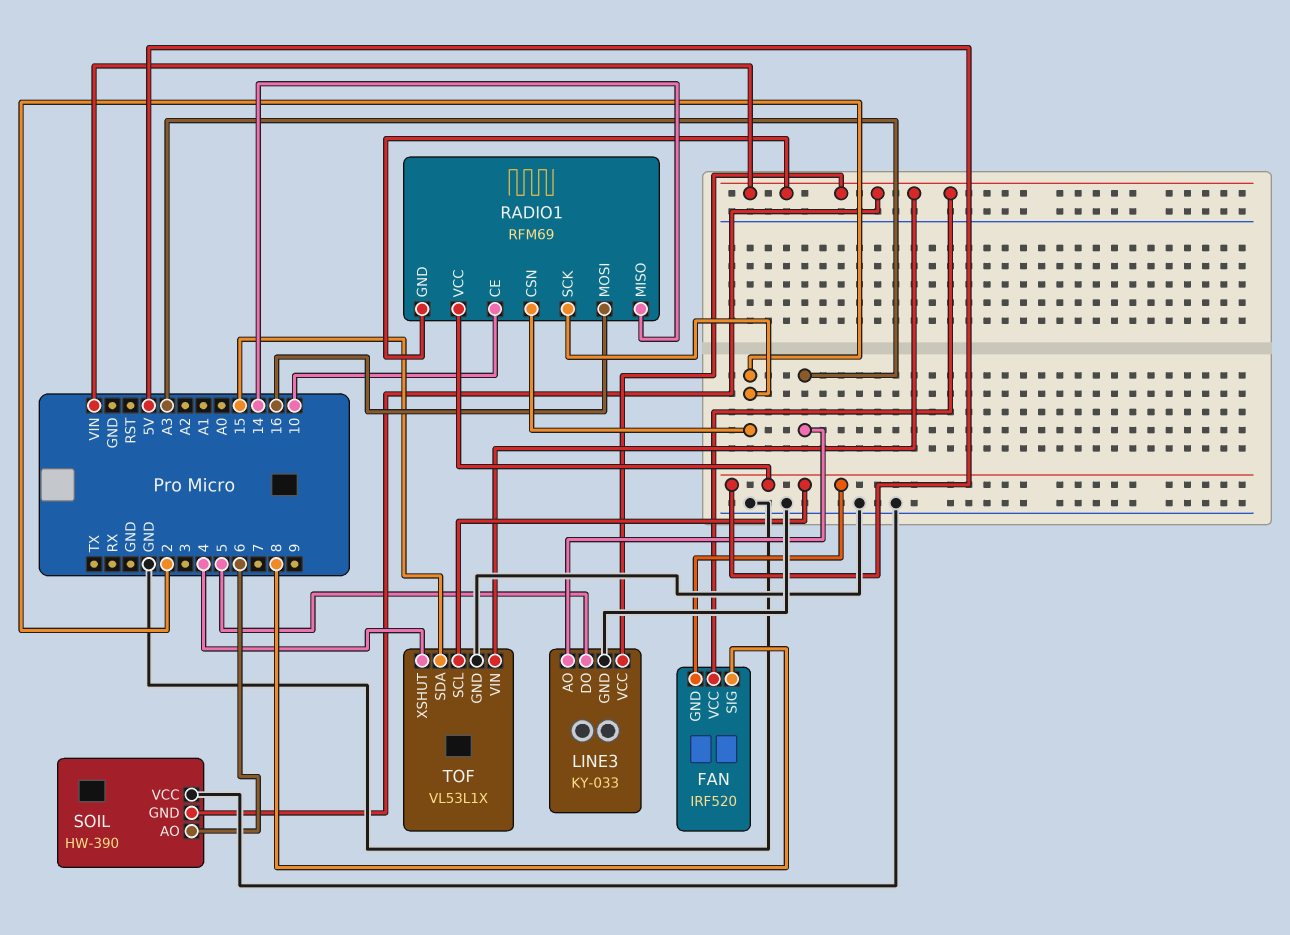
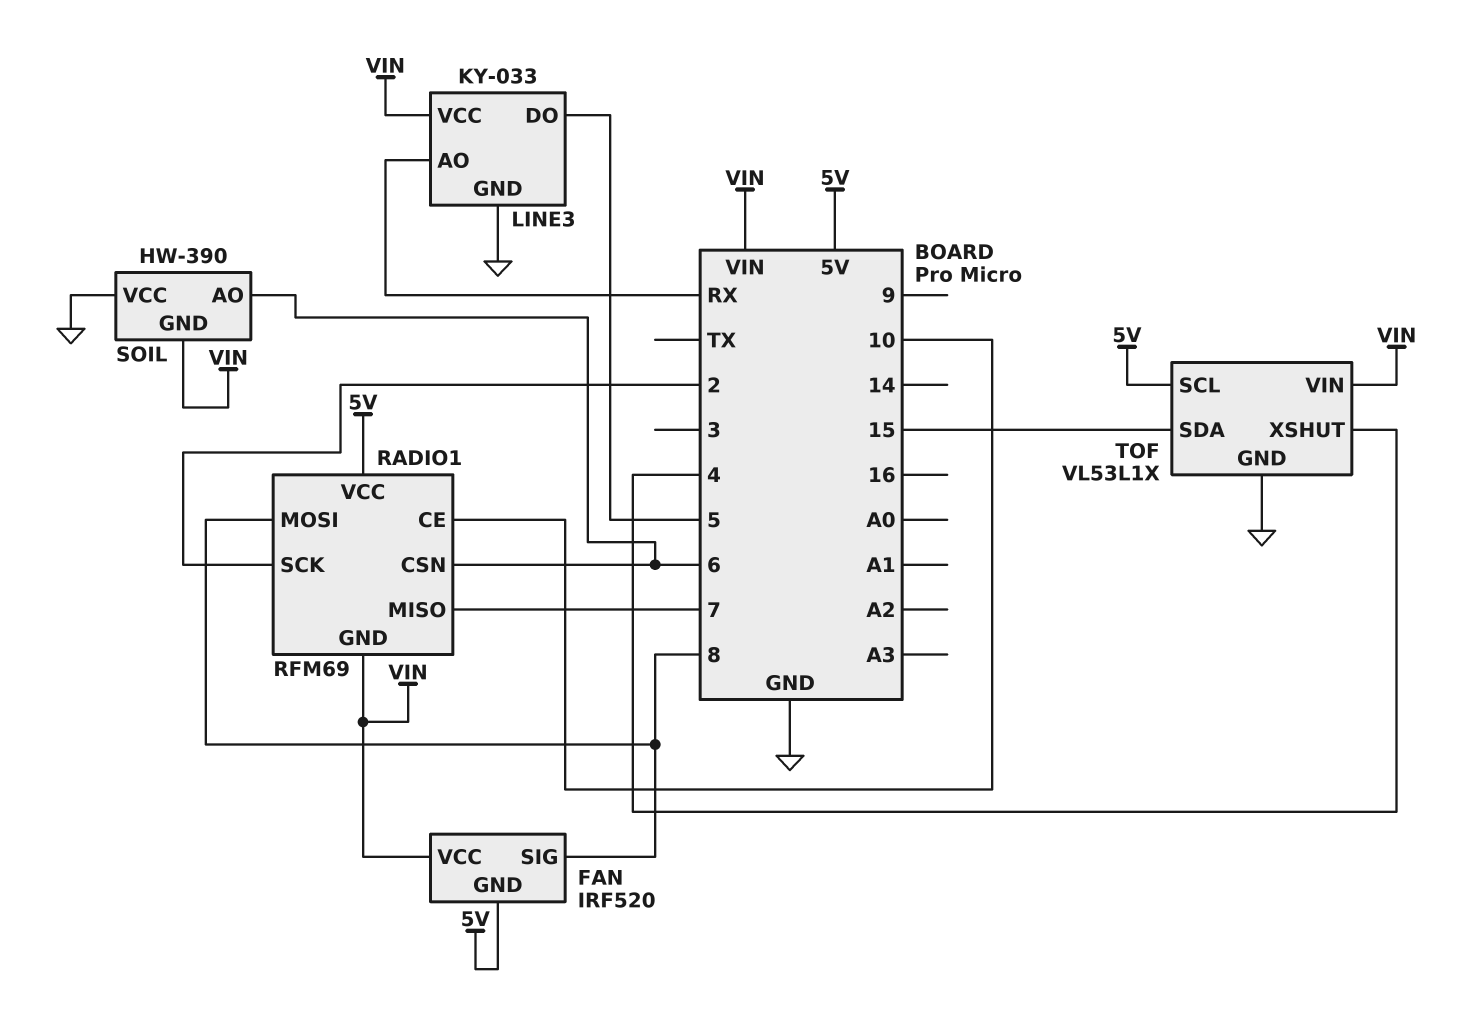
LINE3 pin AO: A3 -> RX
RADIO1 pin CSN: 2 -> 6
RADIO1 pin MISO: 14 -> 7
RADIO1 pin MOSI: 16 -> 8

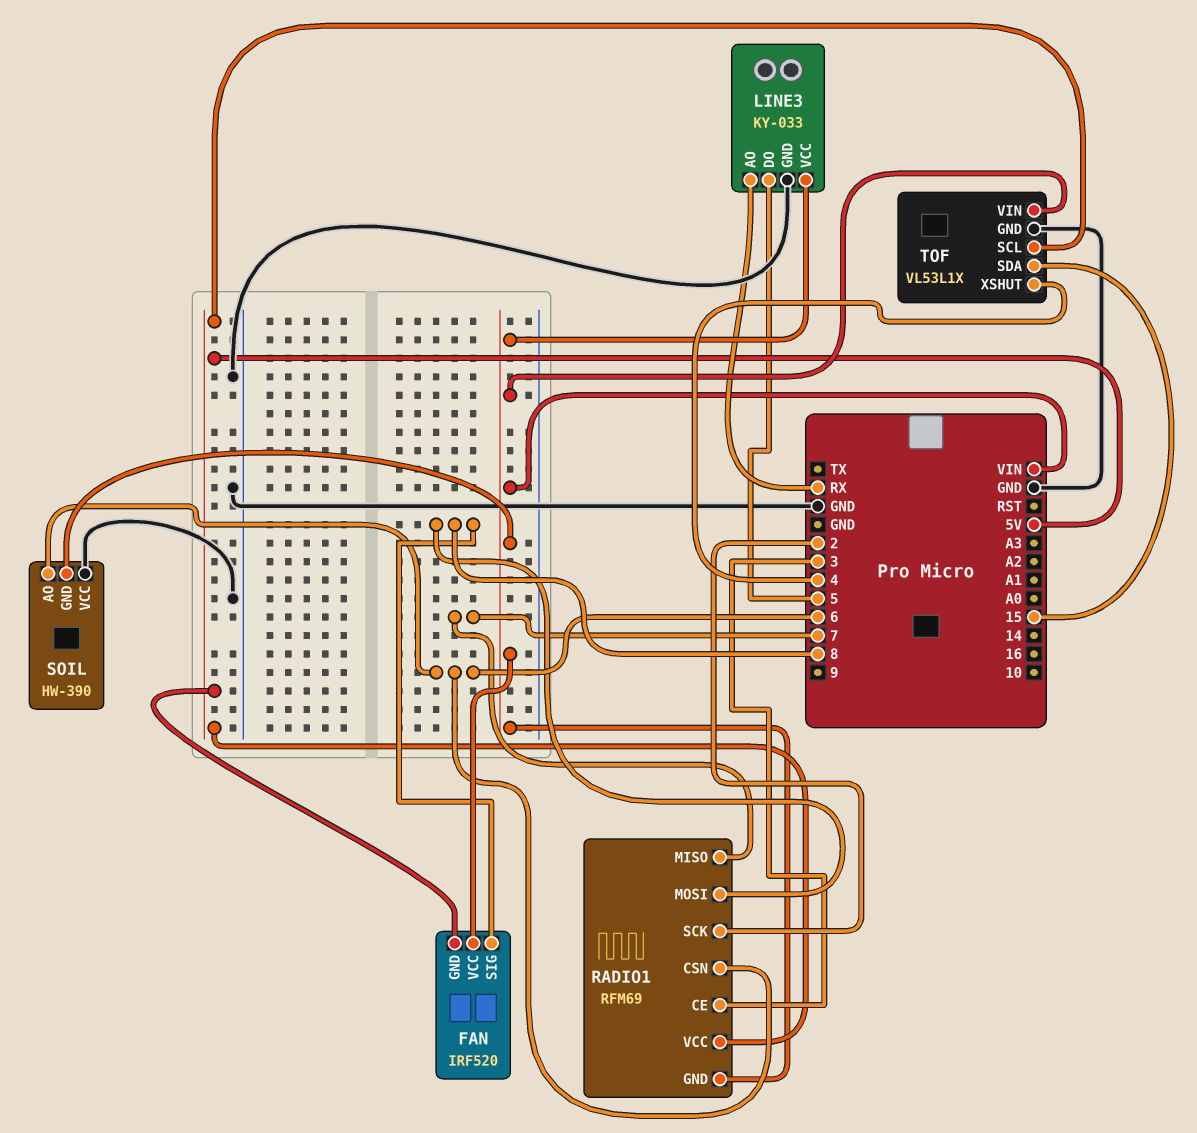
RADIO1 pin CE: 10 -> 3

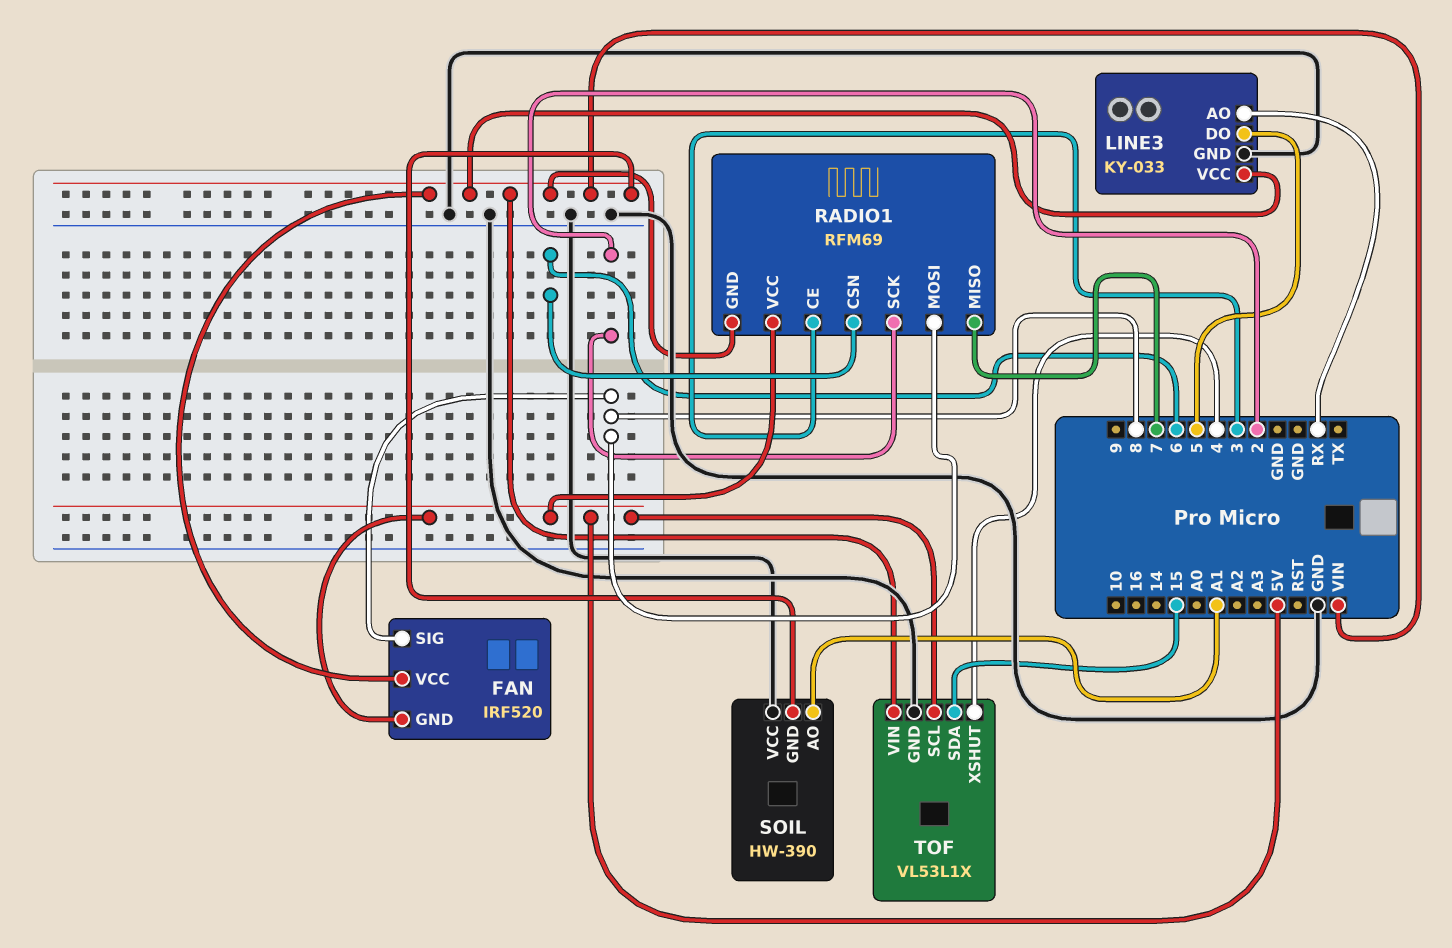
SOIL pin AO: 6 -> A1

